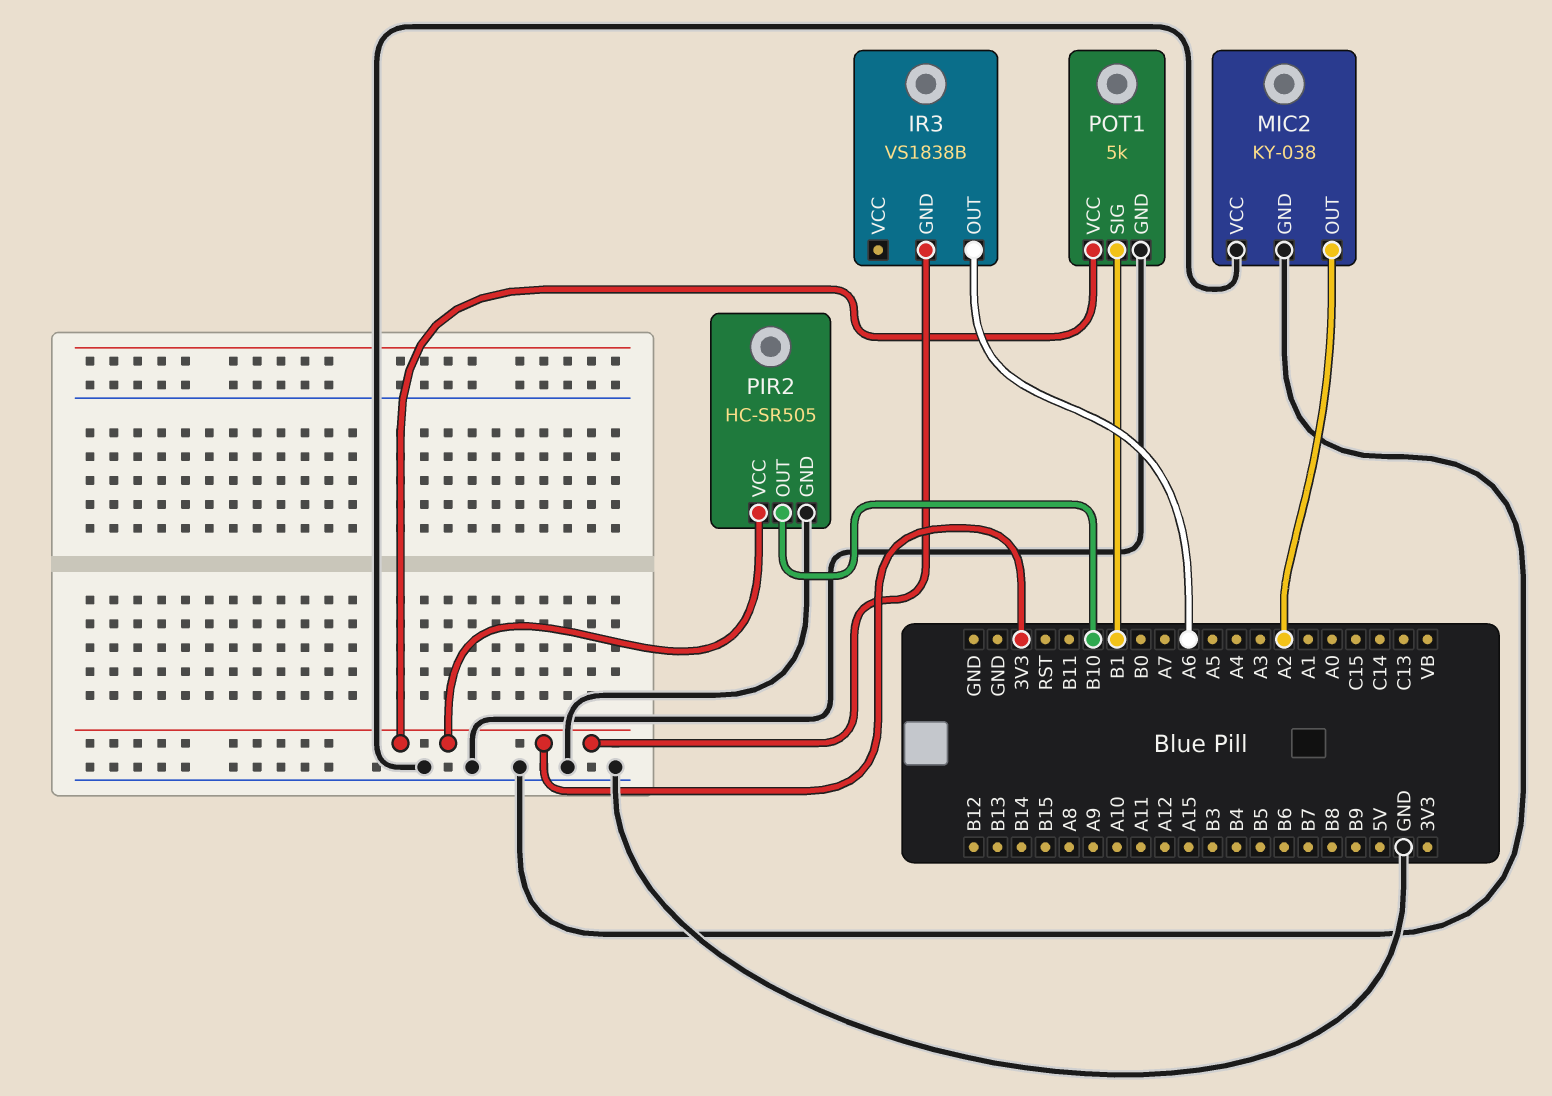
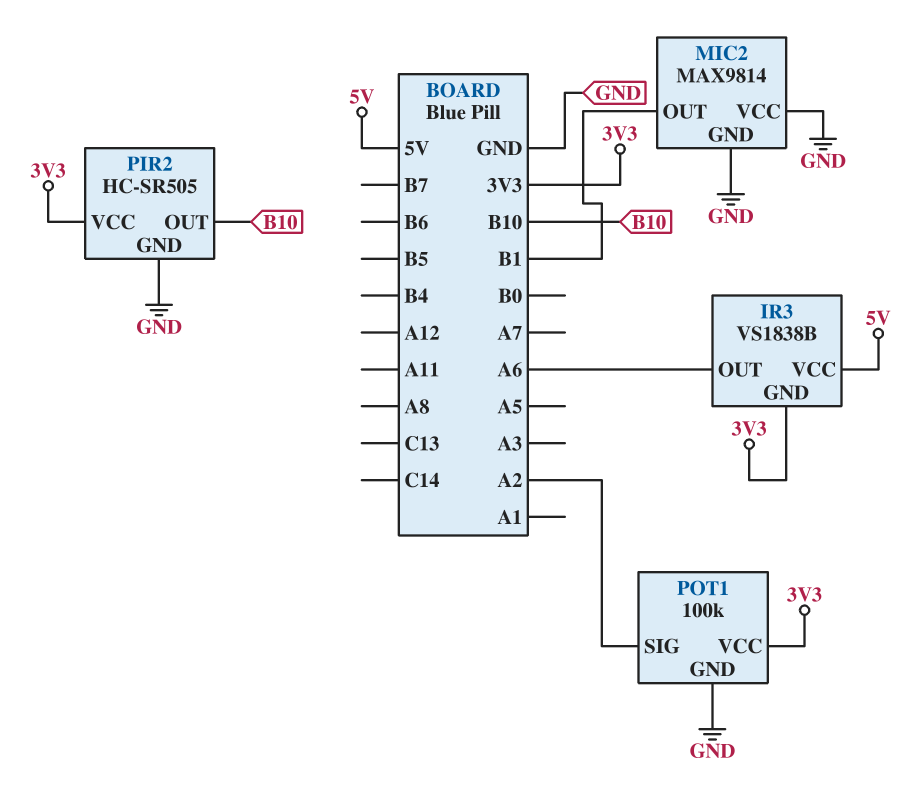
IR3 pin VCC: none -> 5V
MIC2: KY-038 -> MAX9814
MIC2 pin OUT: A2 -> B1
POT1: 5k -> 100k
POT1 pin SIG: B1 -> A2

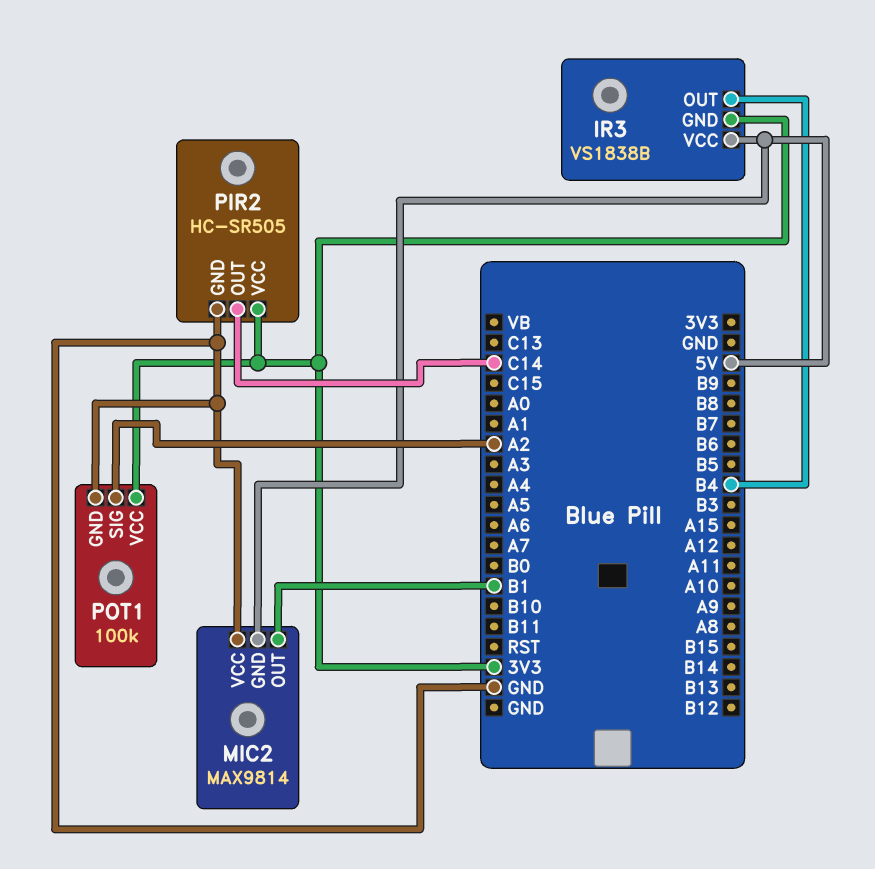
IR3 pin OUT: A6 -> B4
MIC2 pin GND: GND -> 5V
PIR2 pin OUT: B10 -> C14

